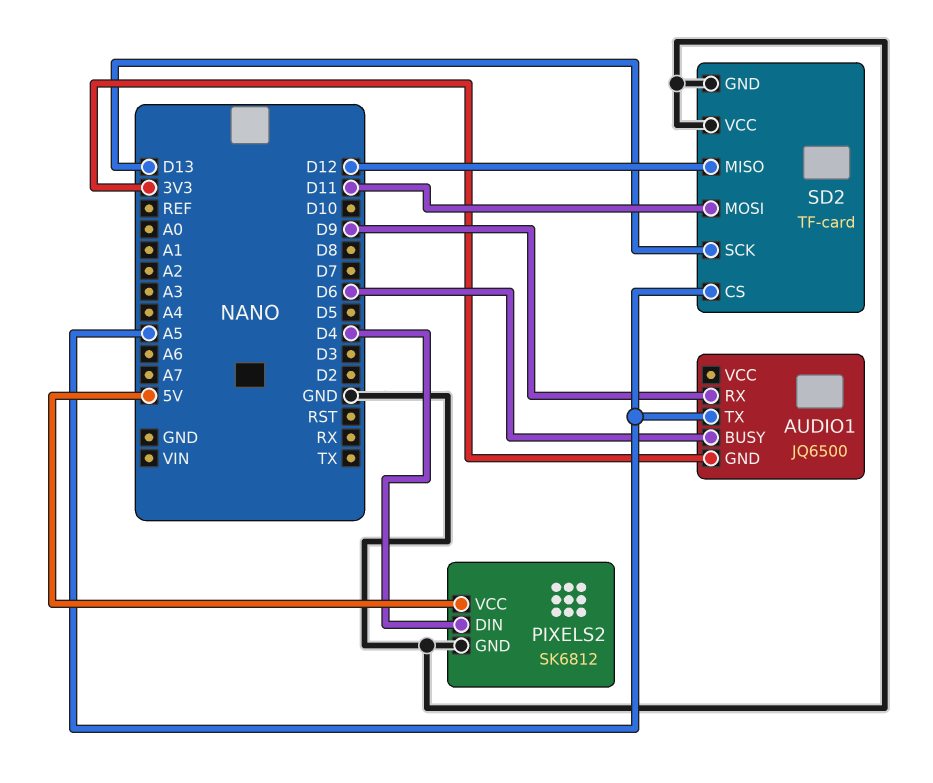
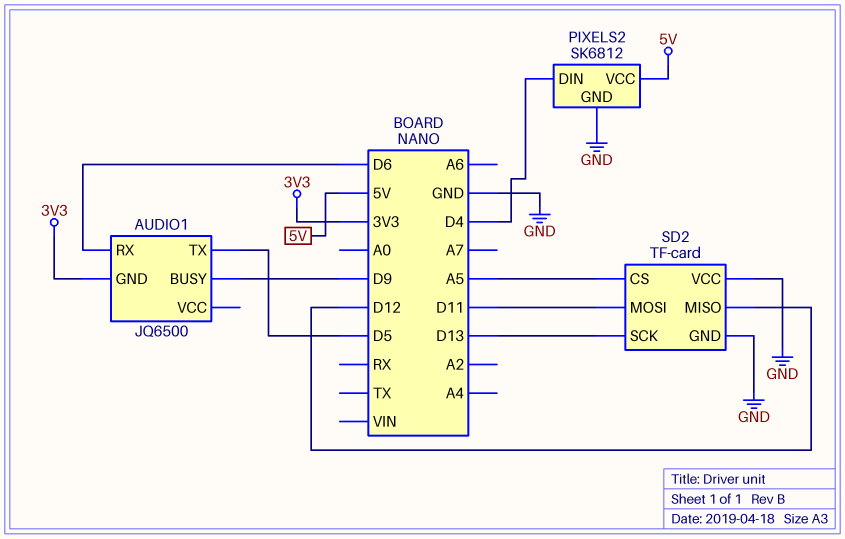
AUDIO1 pin BUSY: D6 -> D9
AUDIO1 pin RX: D9 -> D6
AUDIO1 pin TX: A5 -> D5

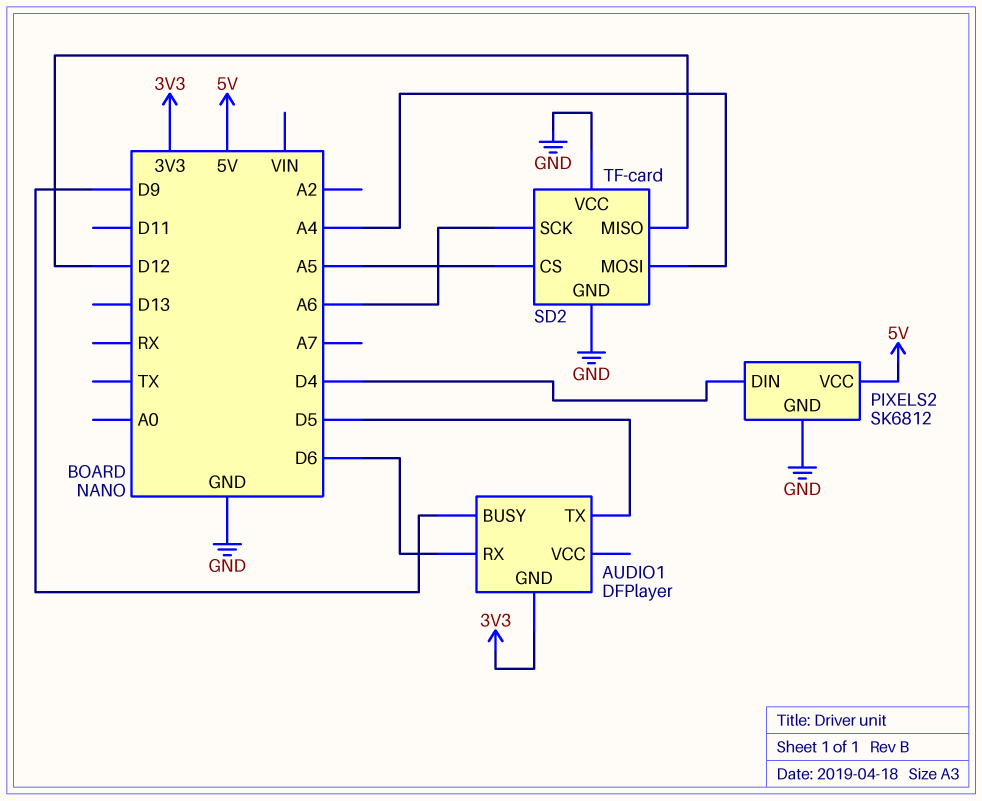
AUDIO1: JQ6500 -> DFPlayer
SD2 pin MOSI: D11 -> A4
SD2 pin SCK: D13 -> A6

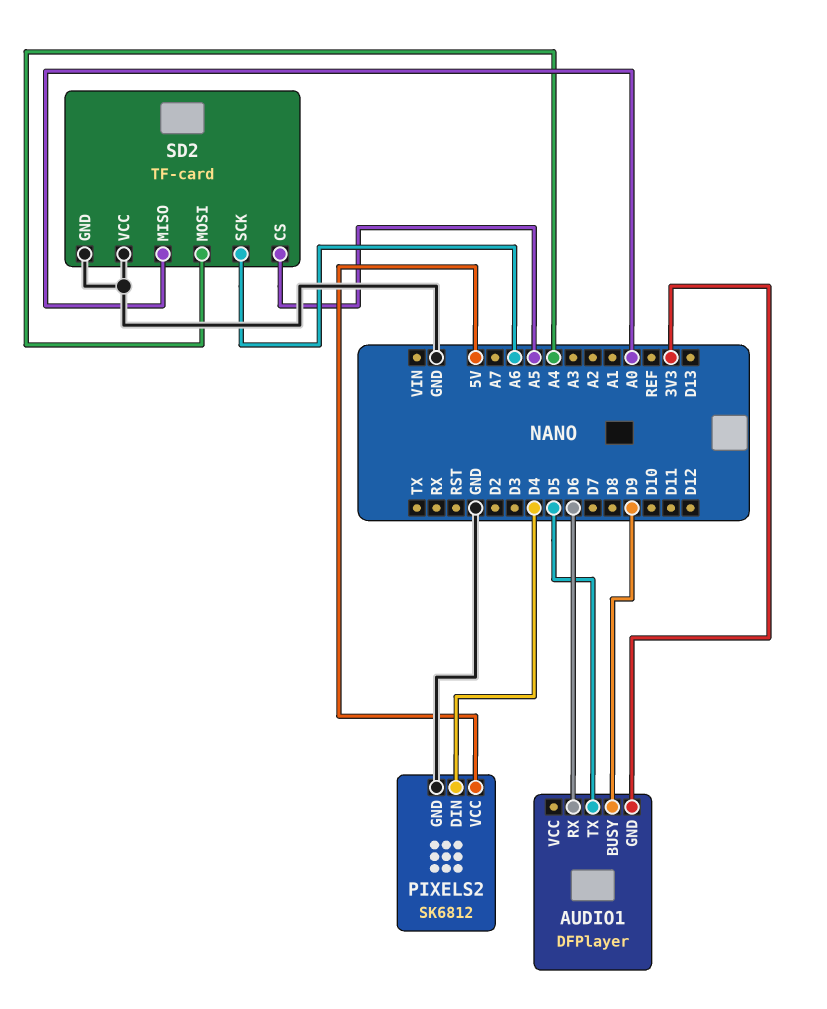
SD2 pin MISO: D12 -> A0

